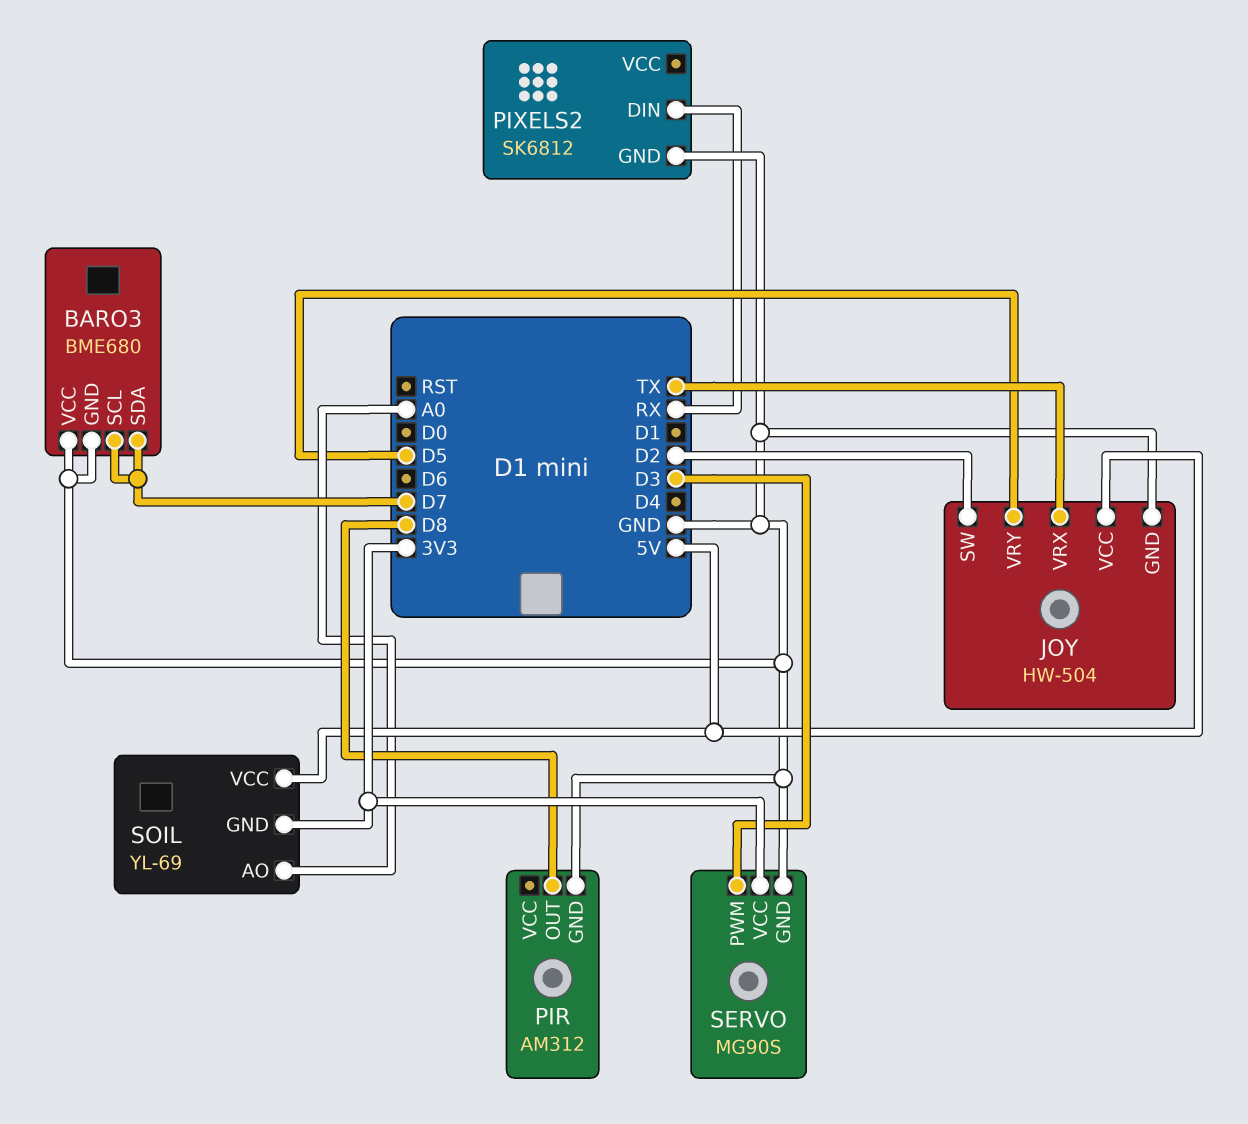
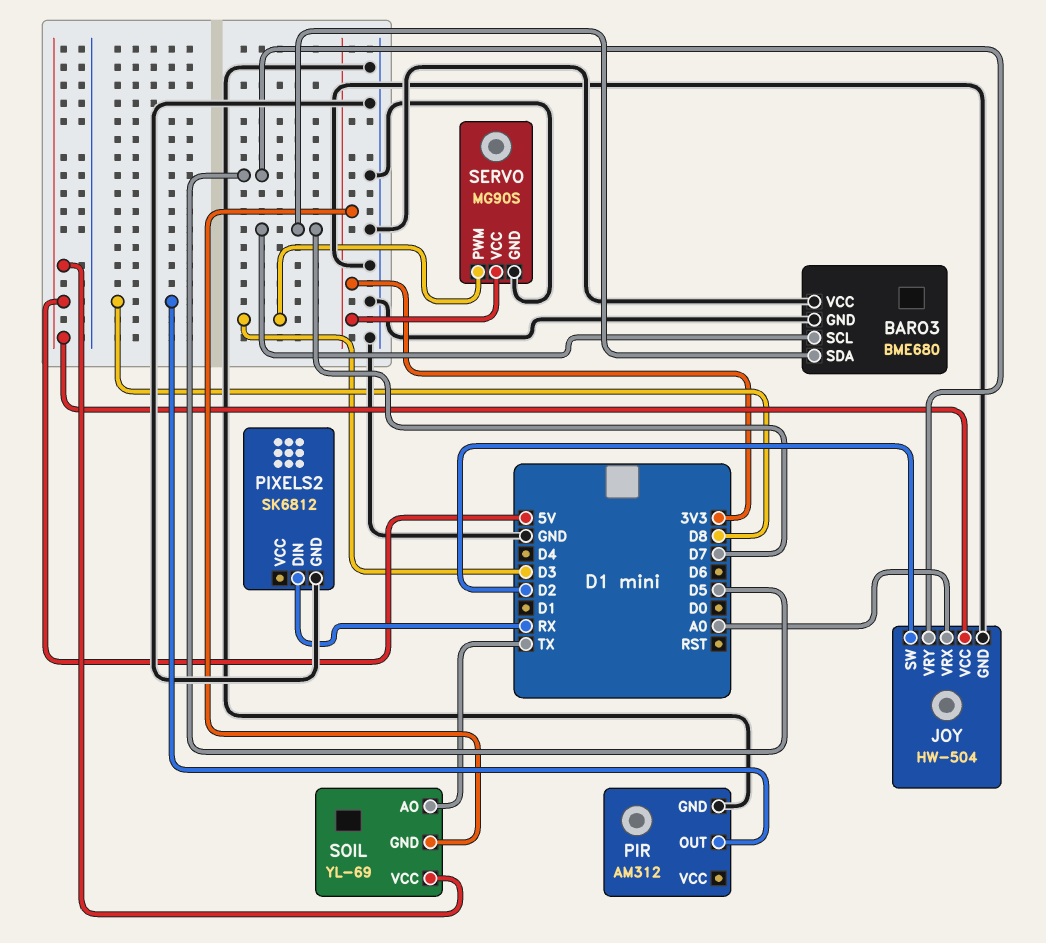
JOY pin VRX: TX -> A0
SOIL pin AO: A0 -> TX

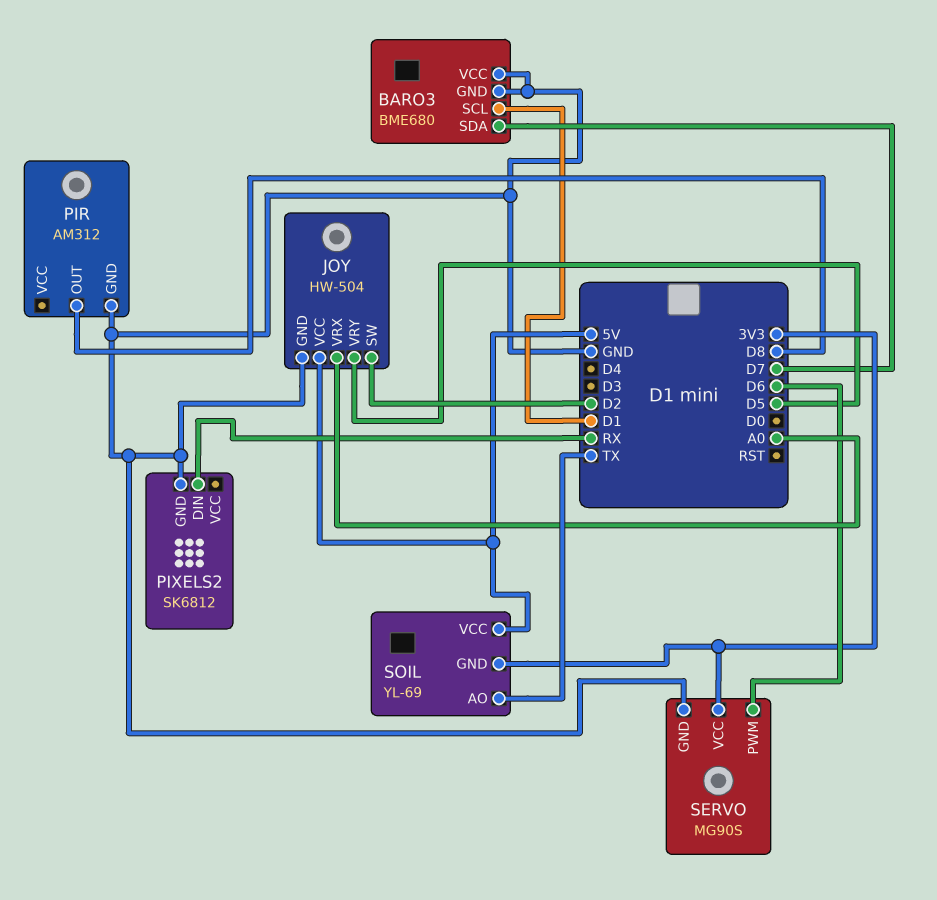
BARO3 pin SCL: D7 -> D1
SERVO pin PWM: D3 -> D6

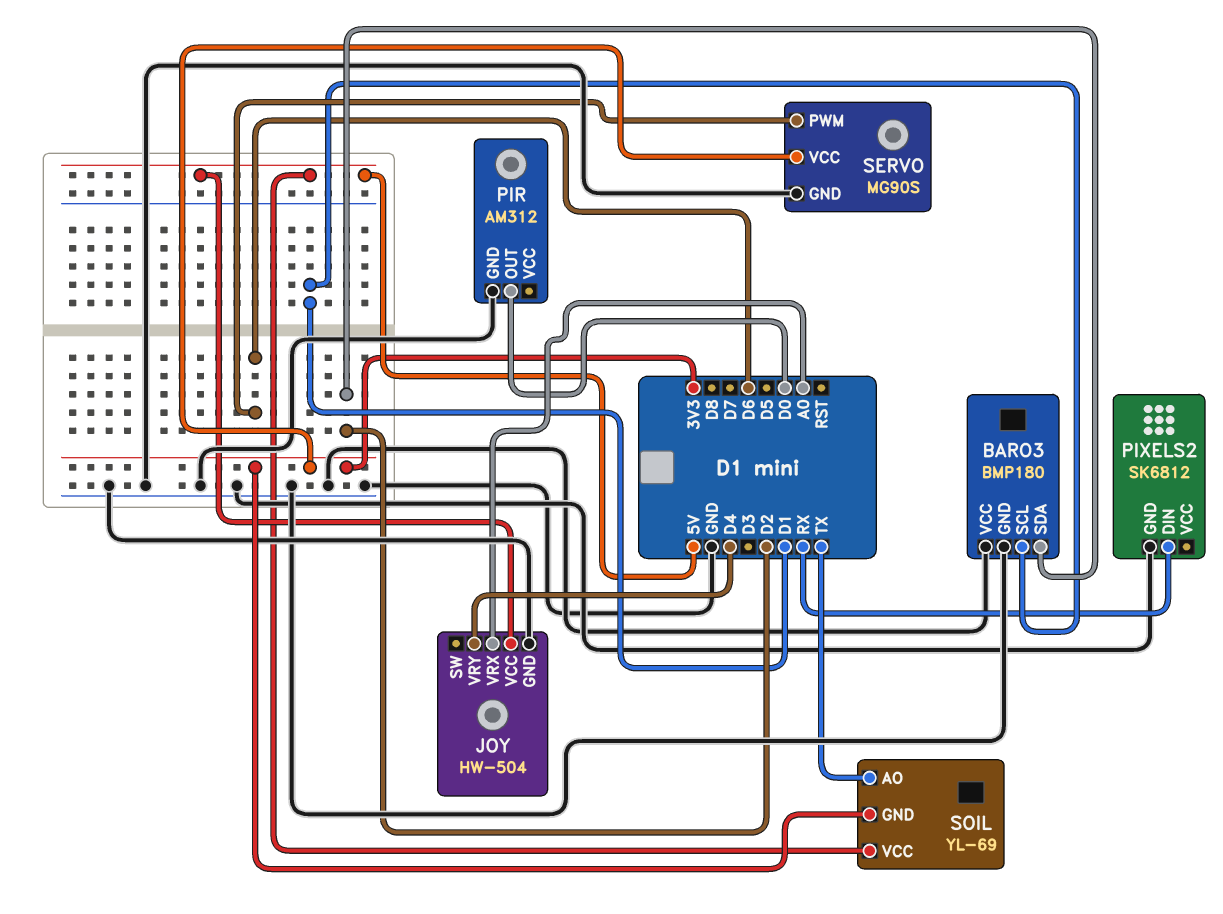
BARO3: BME680 -> BMP180
BARO3 pin SDA: D7 -> D2
JOY pin SW: D2 -> none
JOY pin VRY: D5 -> D4
PIR pin OUT: D8 -> D0

